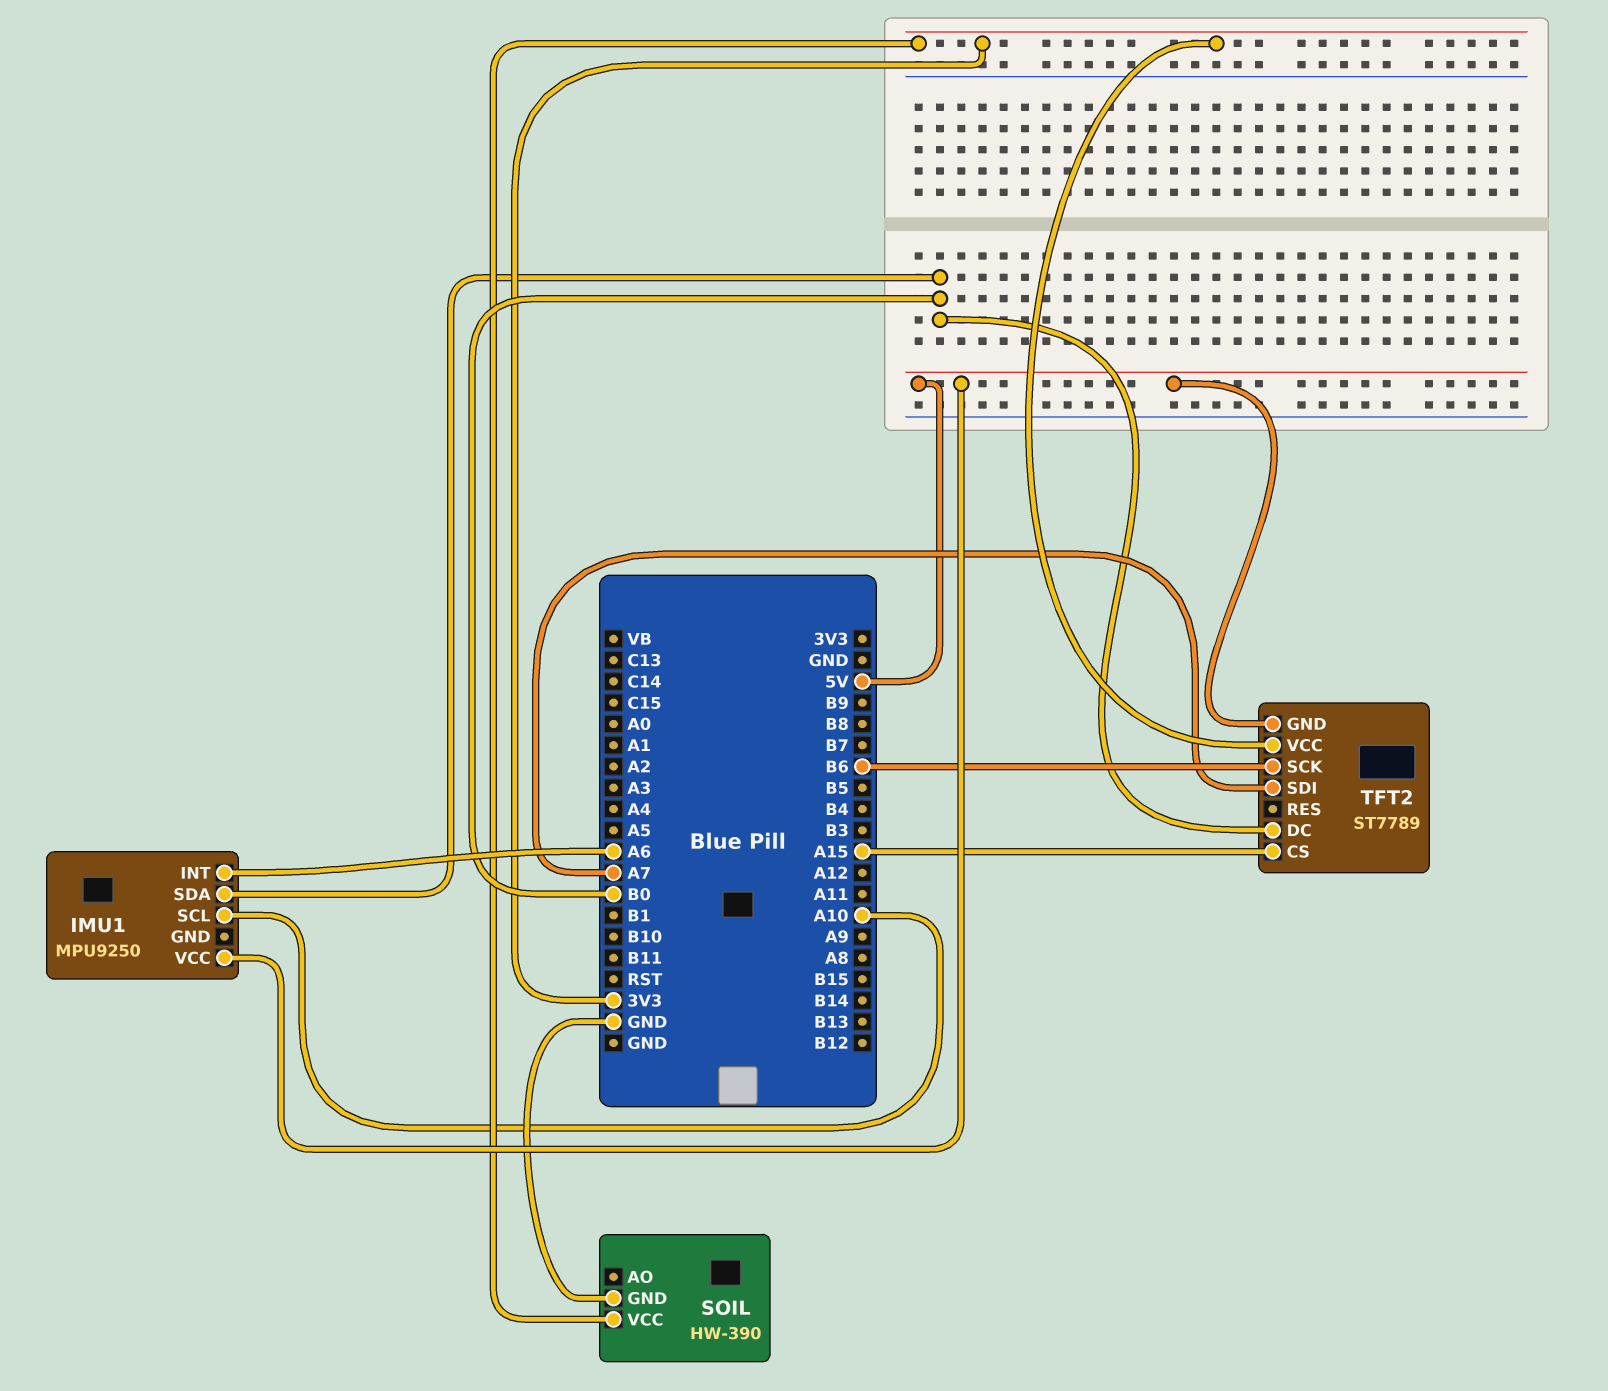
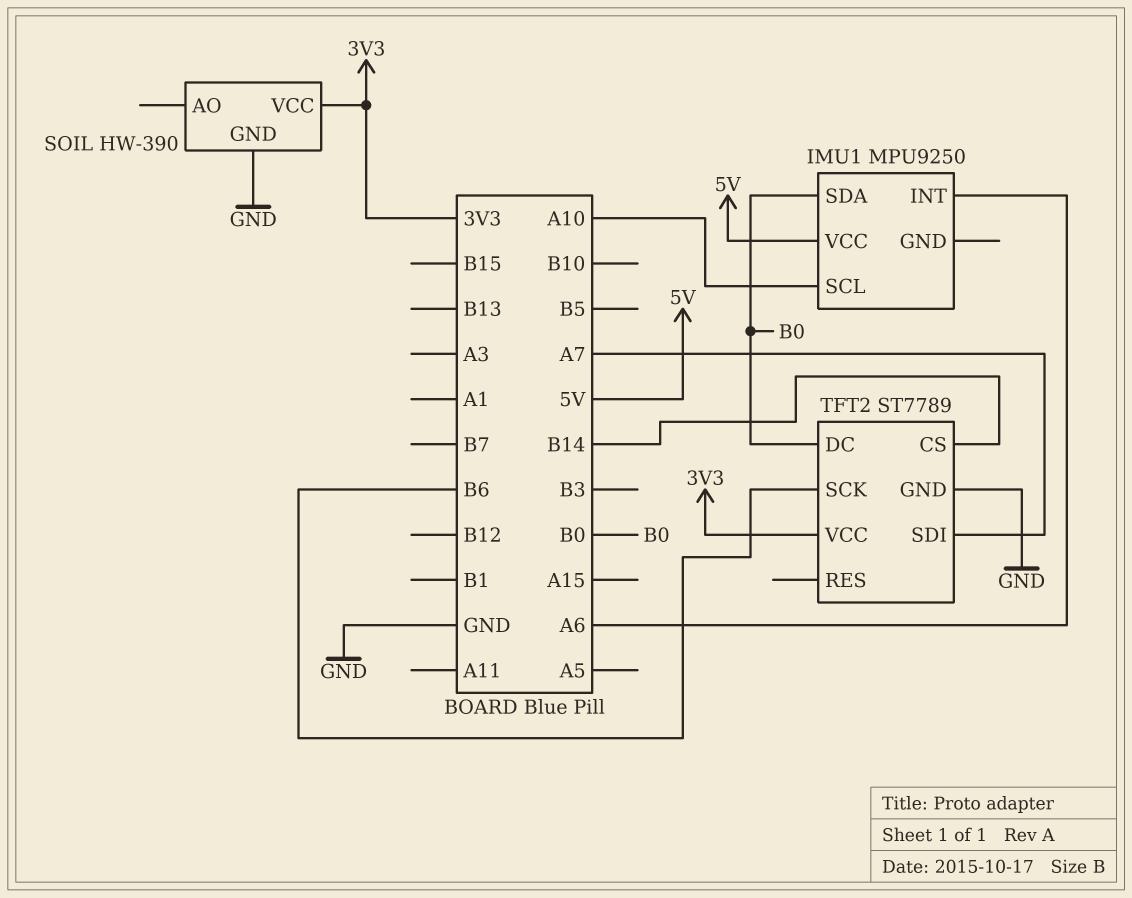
TFT2 pin CS: A15 -> B14
TFT2 pin GND: 5V -> GND

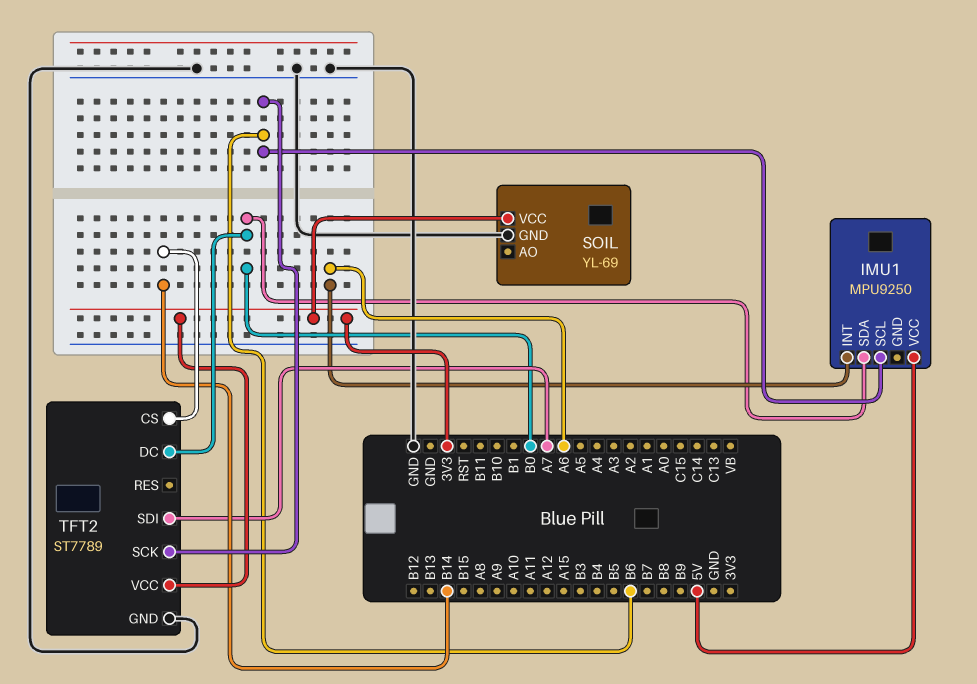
IMU1 pin SCL: A10 -> B6
SOIL: HW-390 -> YL-69

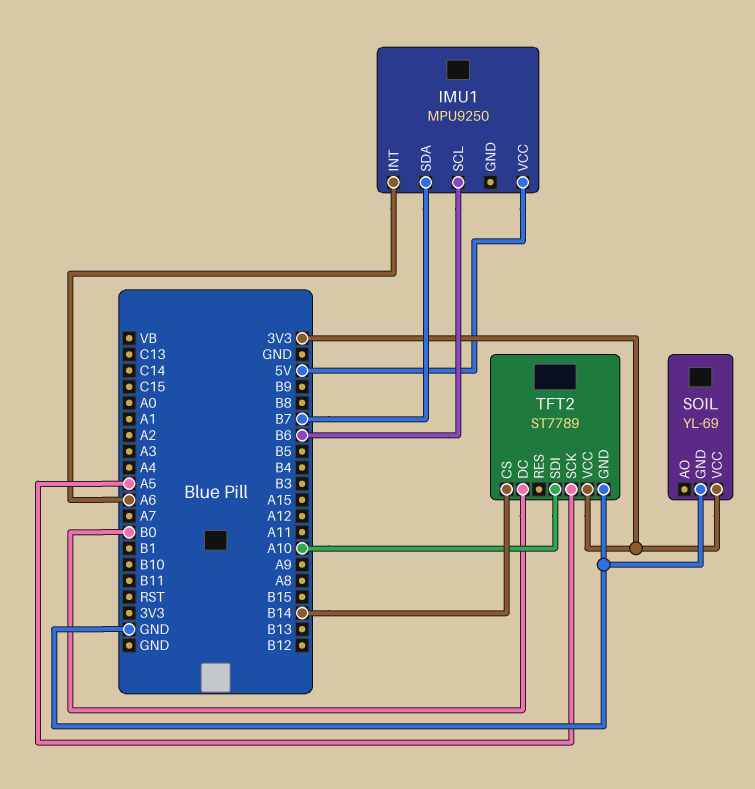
IMU1 pin SDA: B0 -> B7
TFT2 pin SCK: B6 -> A5
TFT2 pin SDI: A7 -> A10

